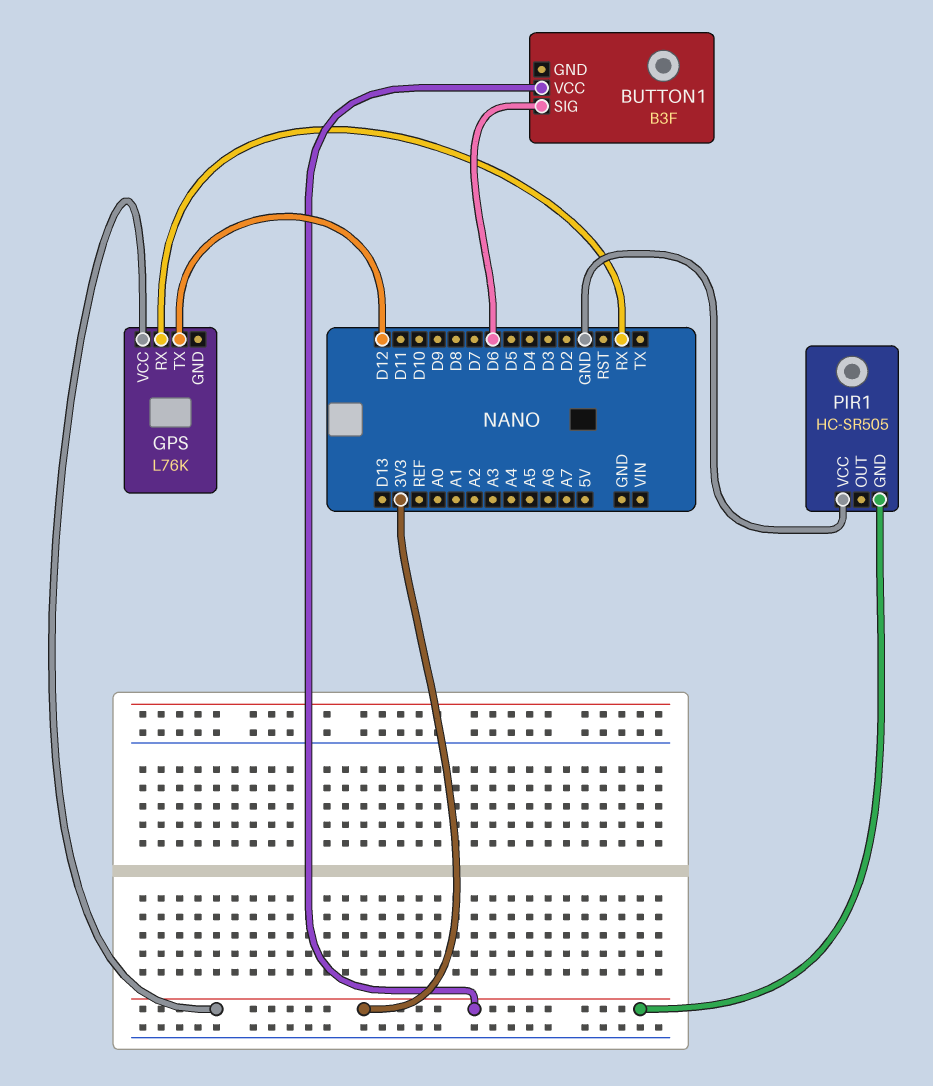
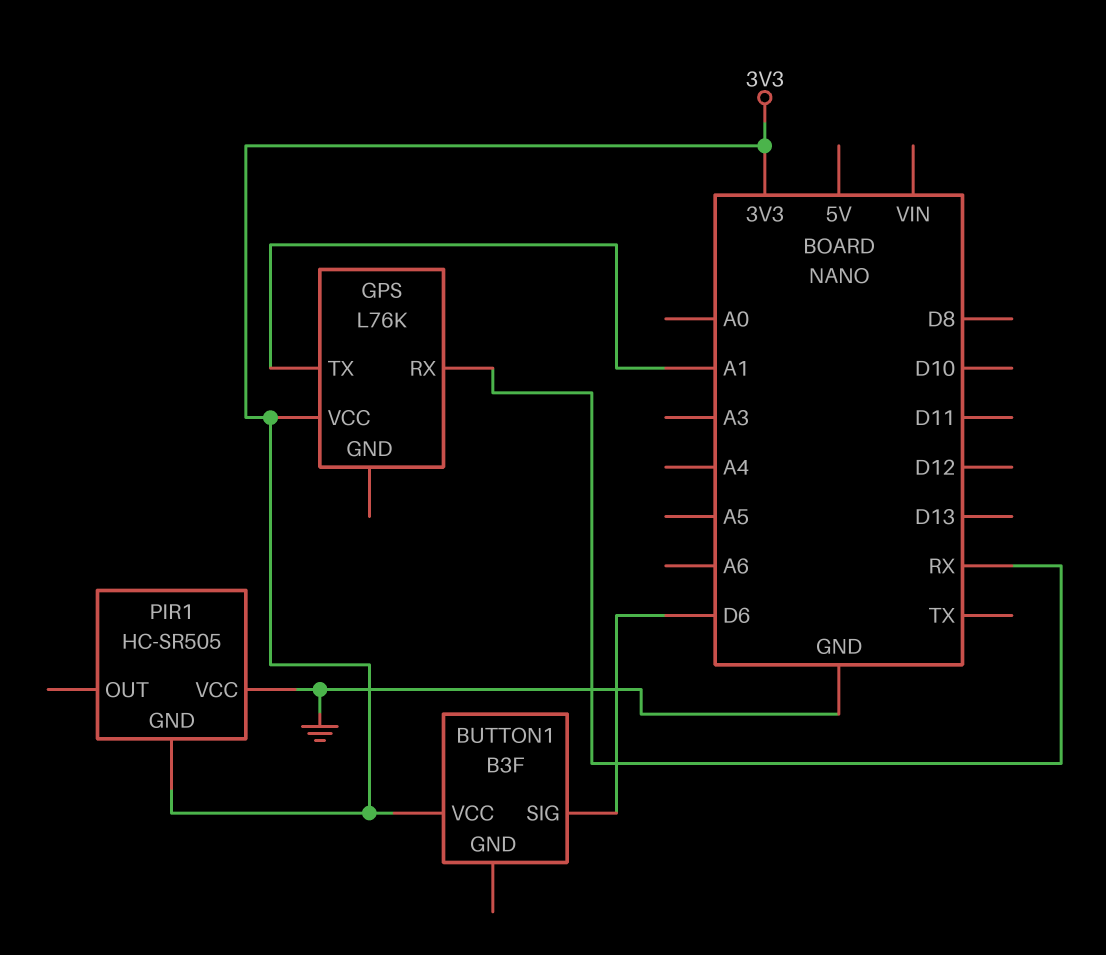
GPS pin TX: D12 -> A1

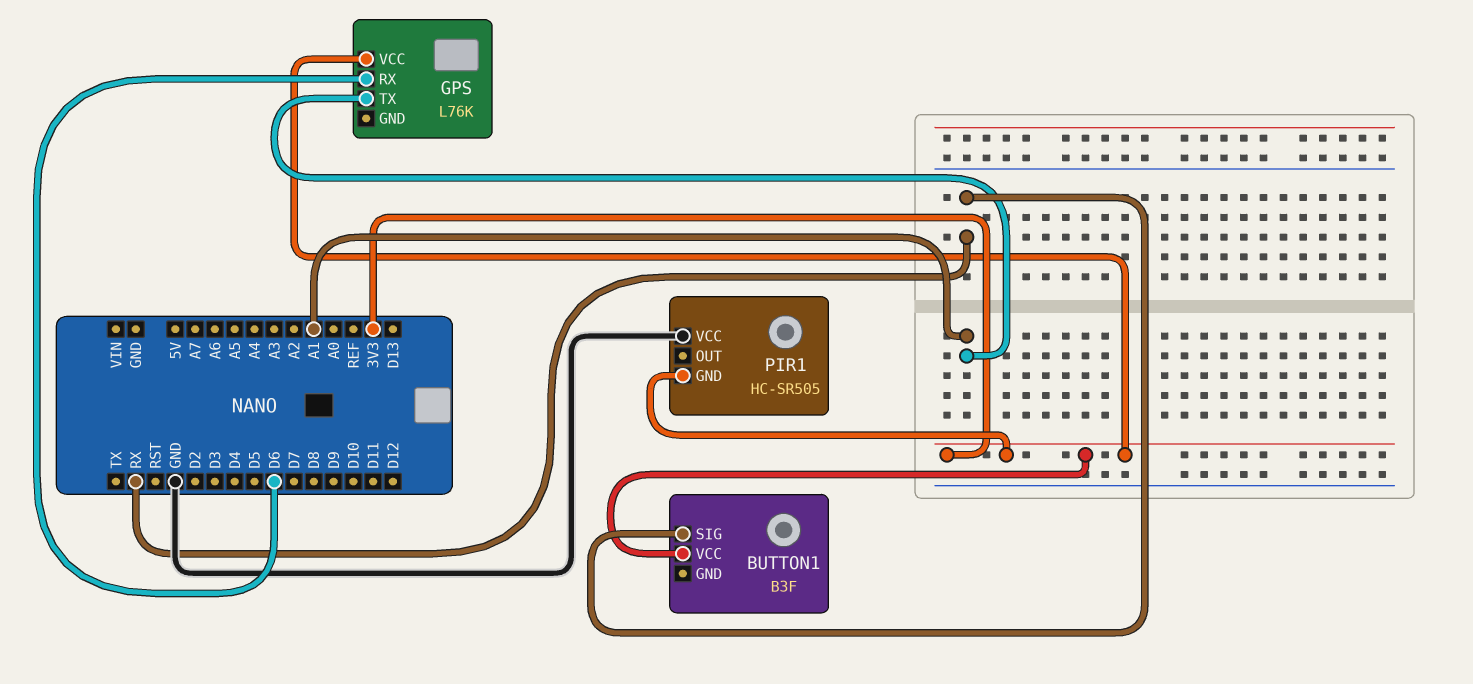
BUTTON1 pin SIG: D6 -> RX
GPS pin RX: RX -> D6

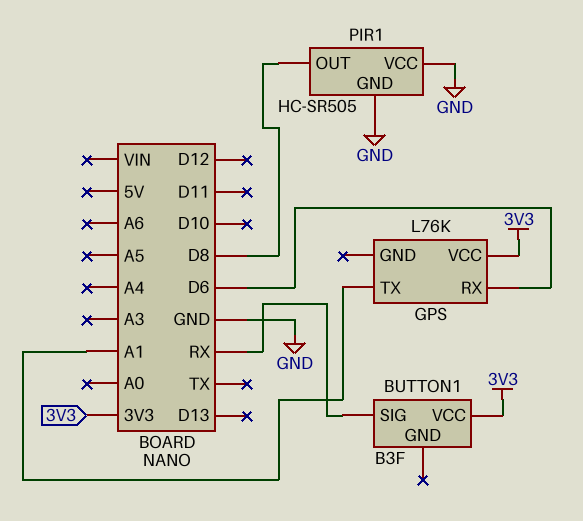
PIR1 pin GND: 3V3 -> GND
PIR1 pin OUT: none -> D8

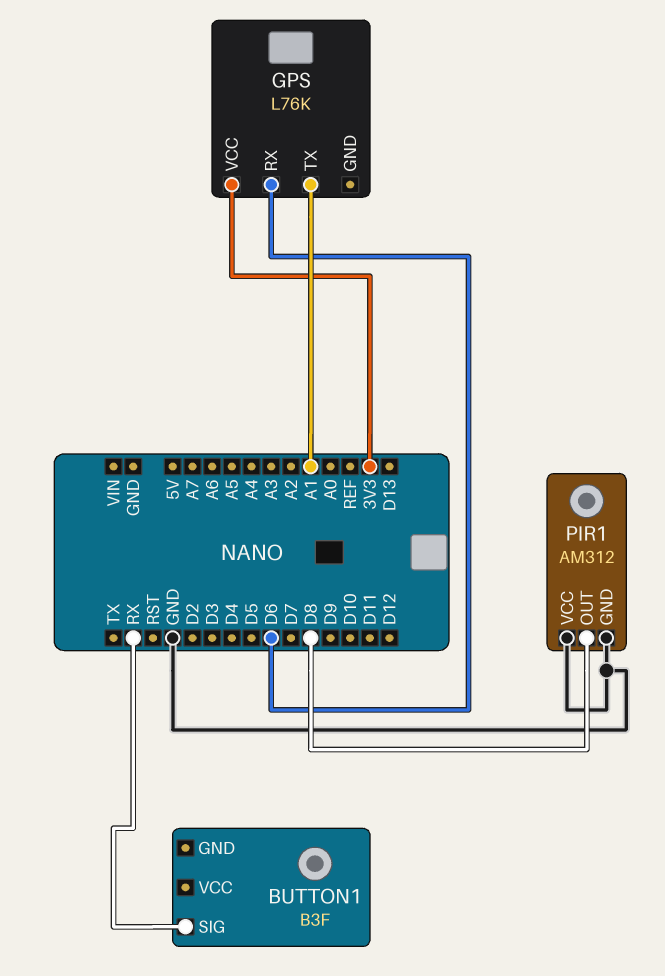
BUTTON1 pin VCC: 3V3 -> none
PIR1: HC-SR505 -> AM312

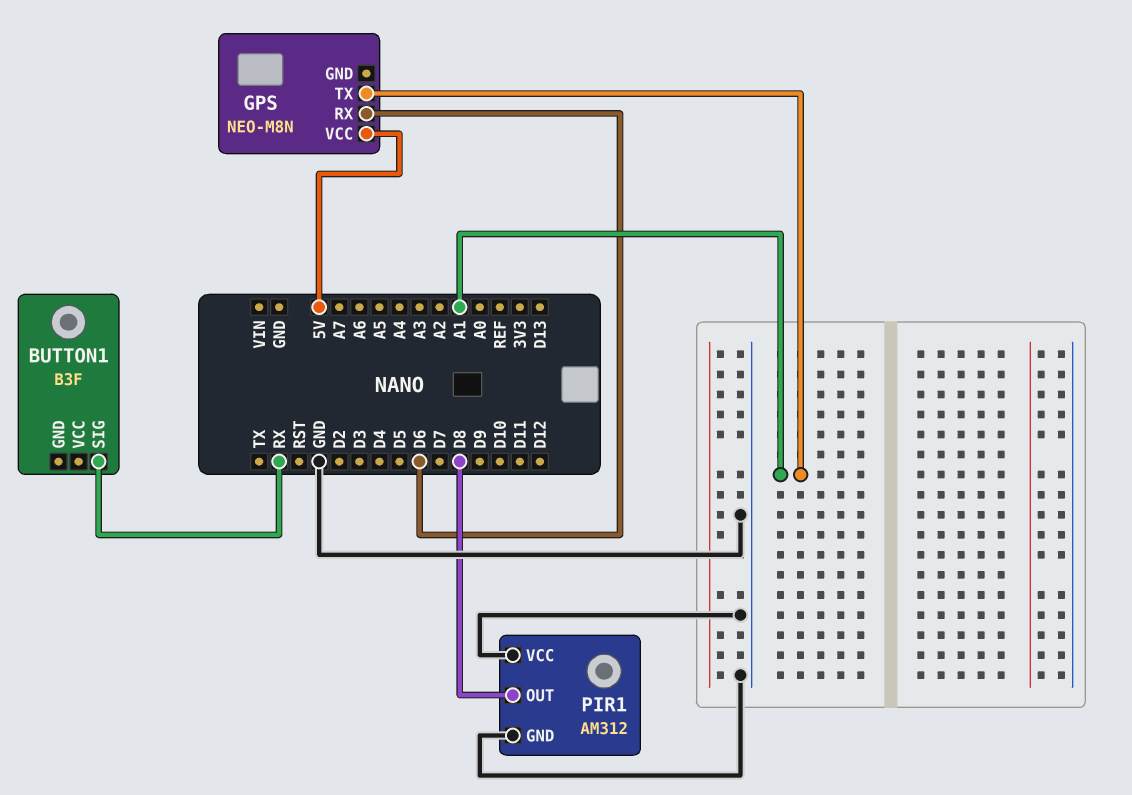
GPS: L76K -> NEO-M8N
GPS pin VCC: 3V3 -> 5V

